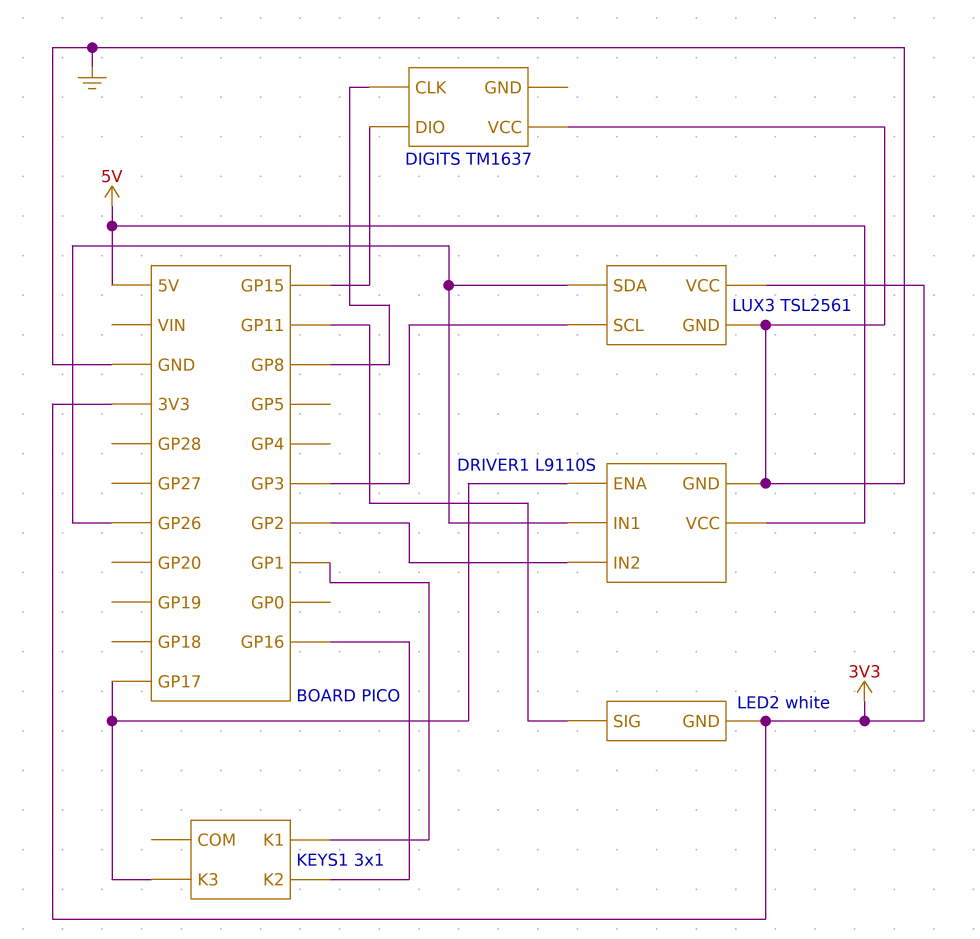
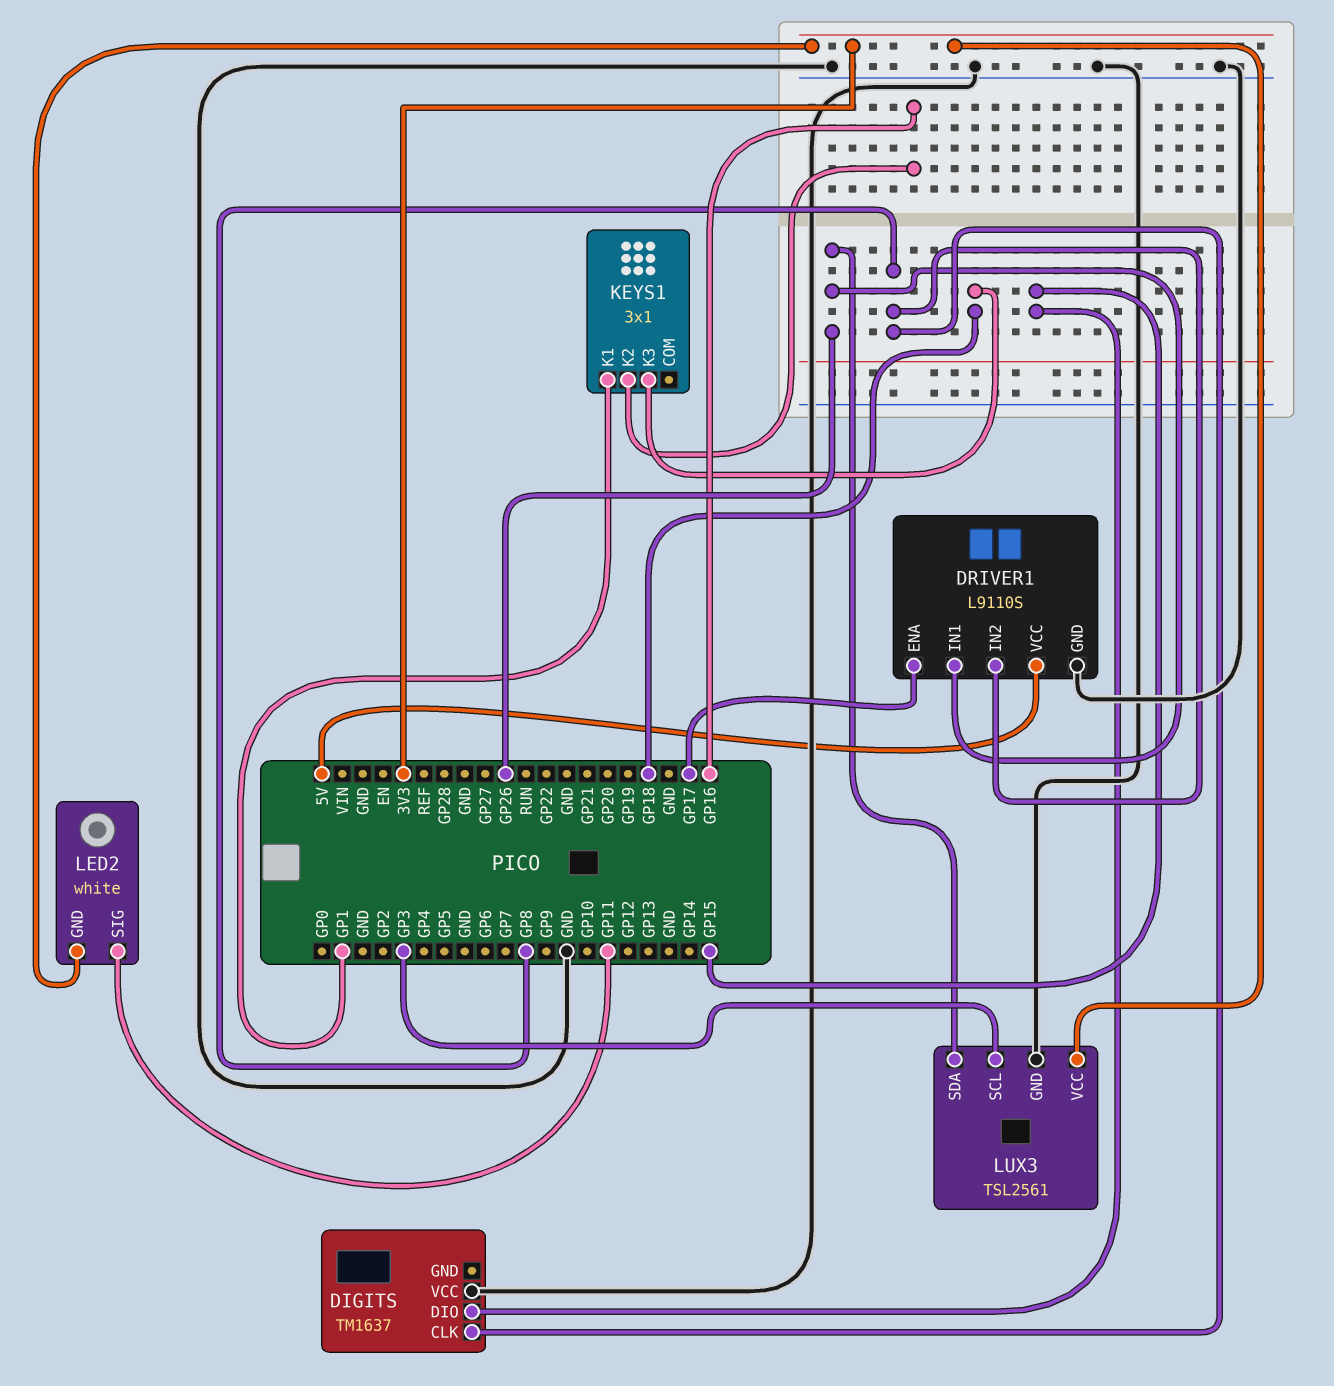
DRIVER1 pin IN2: GP2 -> GP8
KEYS1 pin K3: GP17 -> GP18

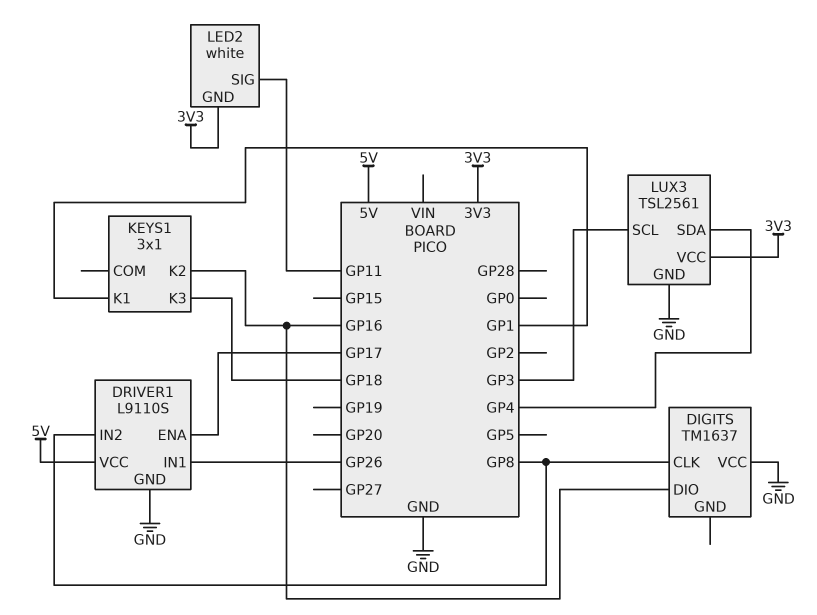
DIGITS pin DIO: GP15 -> GP16
LUX3 pin SDA: GP26 -> GP4

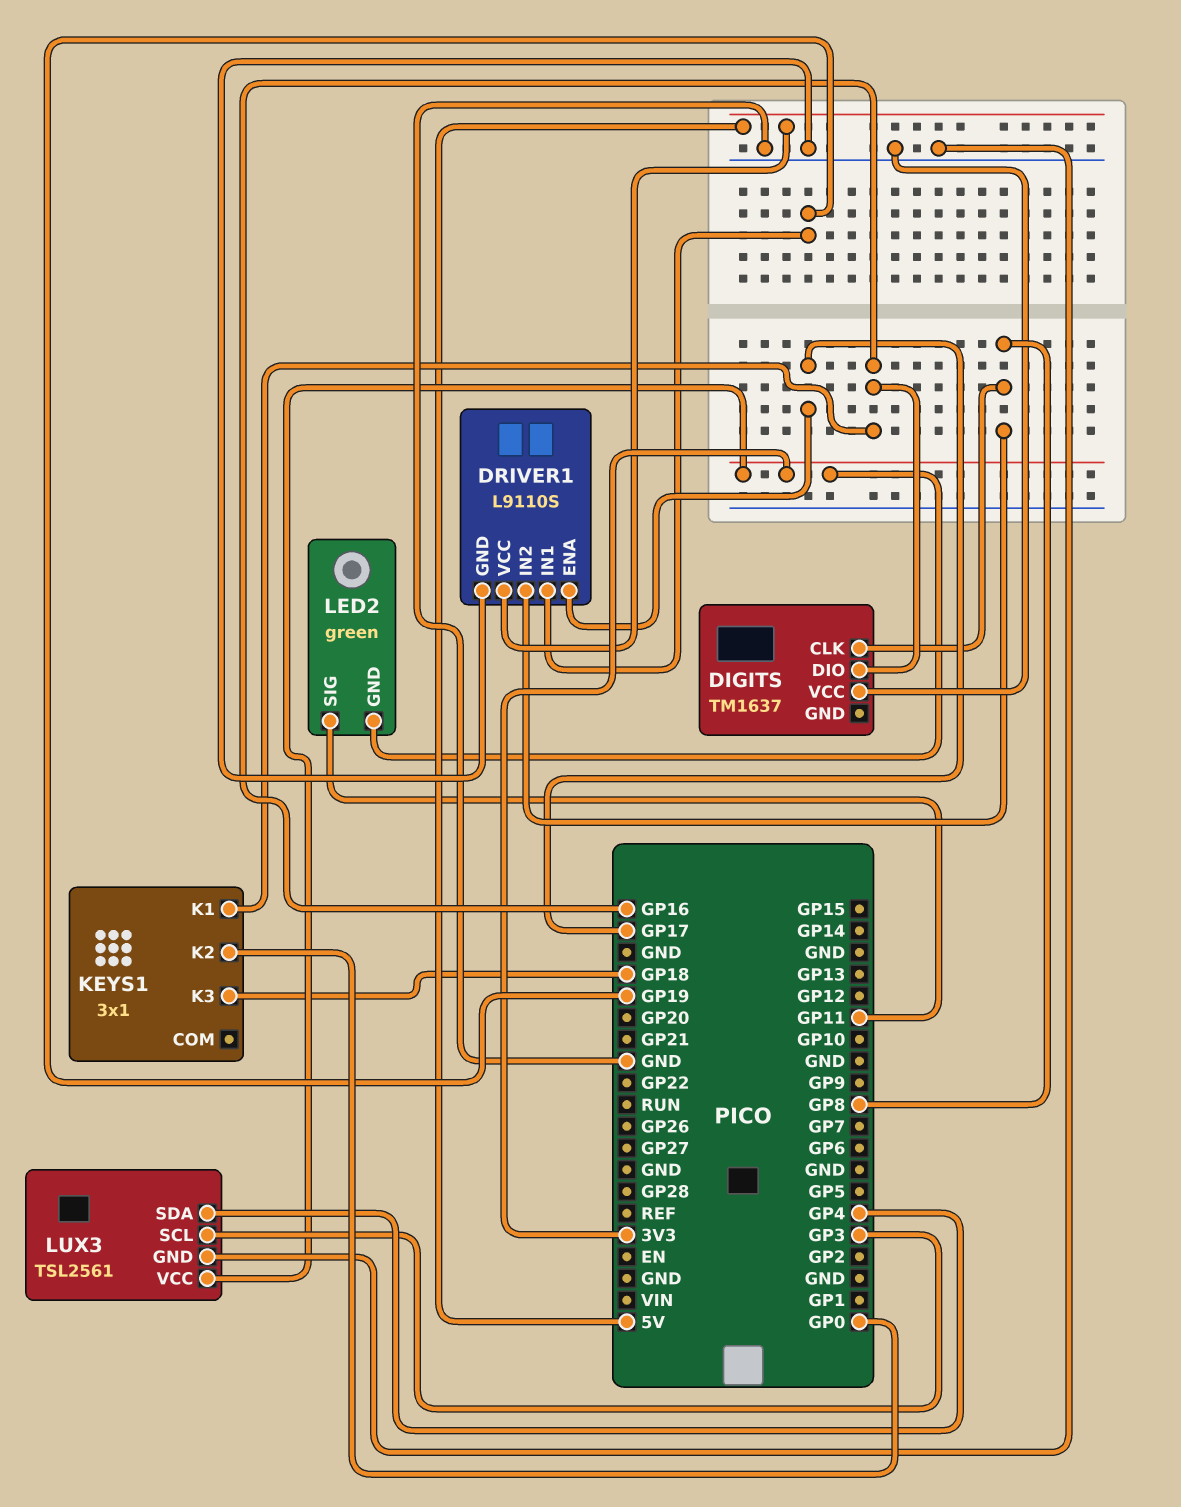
DRIVER1 pin IN1: GP26 -> GP19
KEYS1 pin K1: GP1 -> GP16
KEYS1 pin K2: GP16 -> GP0
LED2: white -> green

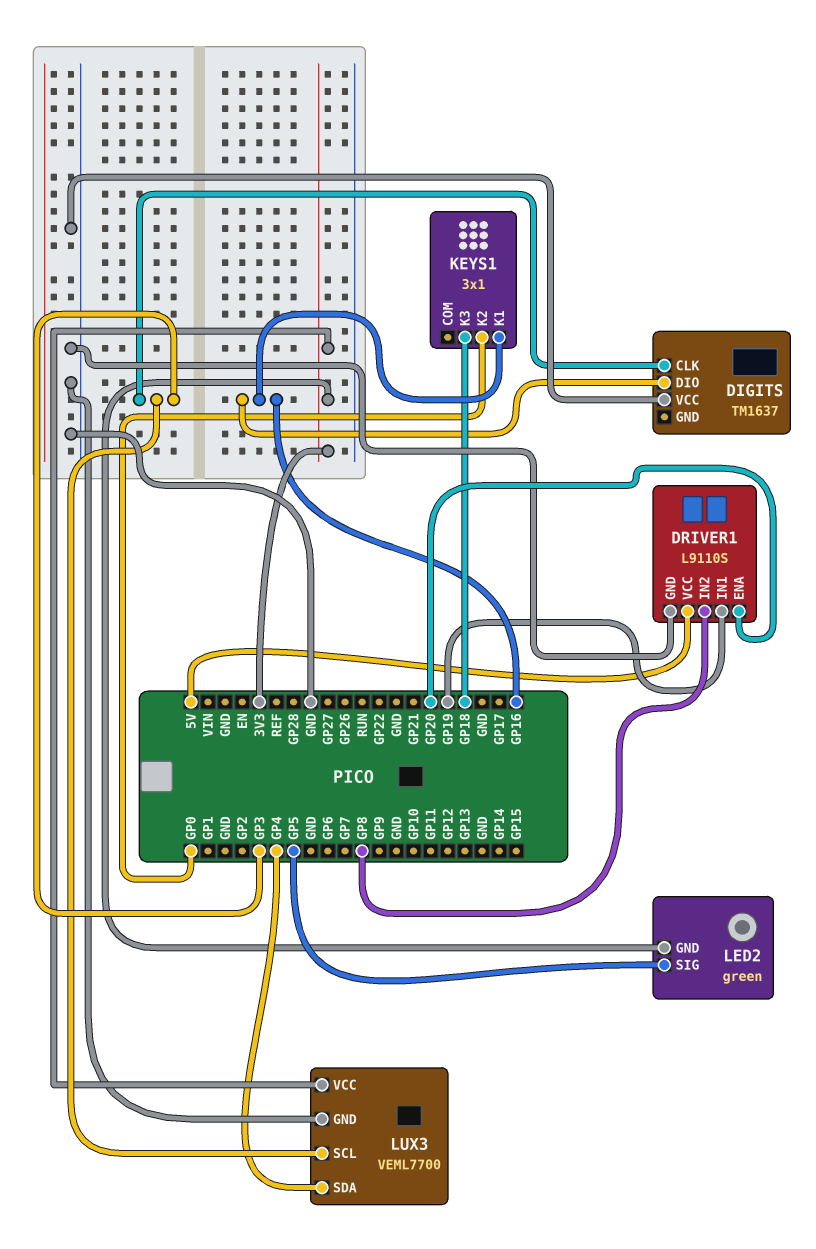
DIGITS pin CLK: GP8 -> GP3
DRIVER1 pin ENA: GP17 -> GP20
LED2 pin SIG: GP11 -> GP5
LUX3: TSL2561 -> VEML7700

